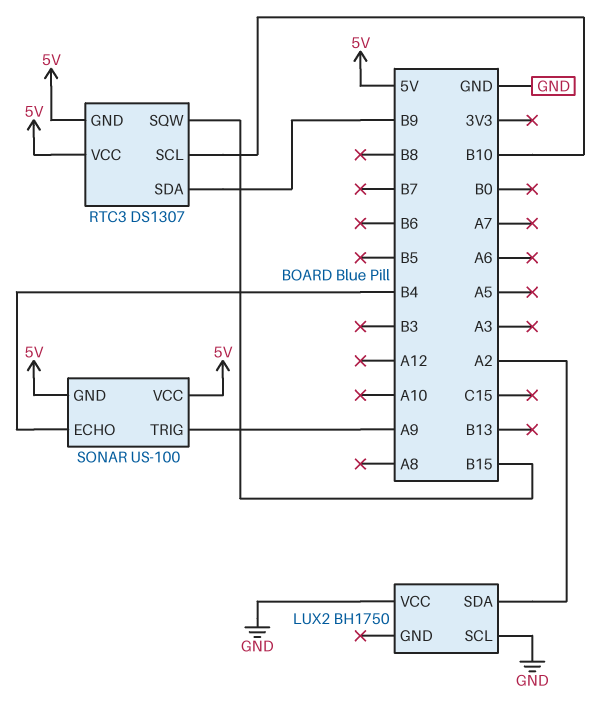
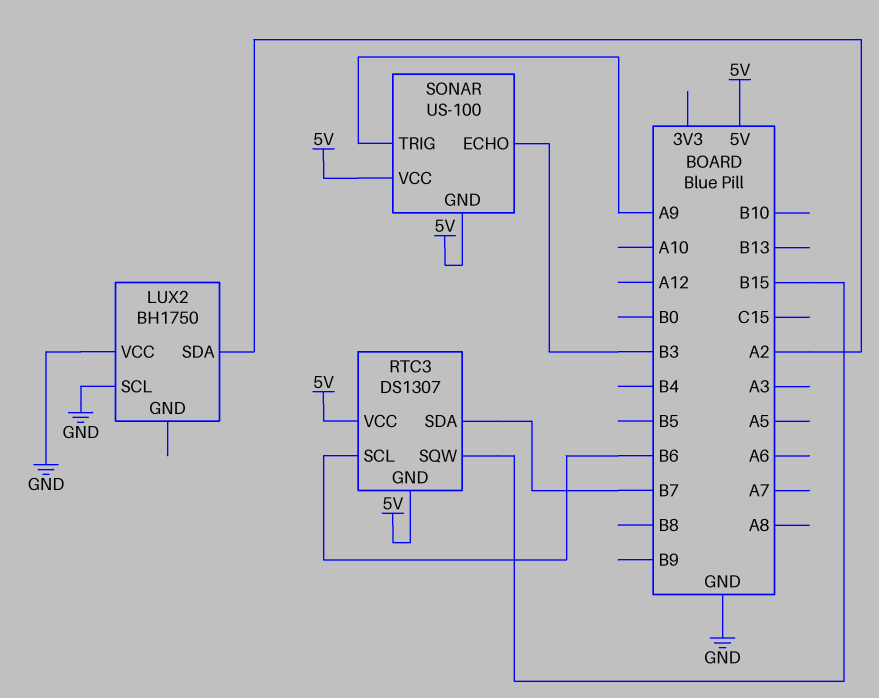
RTC3 pin SCL: B10 -> B6
RTC3 pin SDA: B9 -> B7
SONAR pin ECHO: B4 -> B3

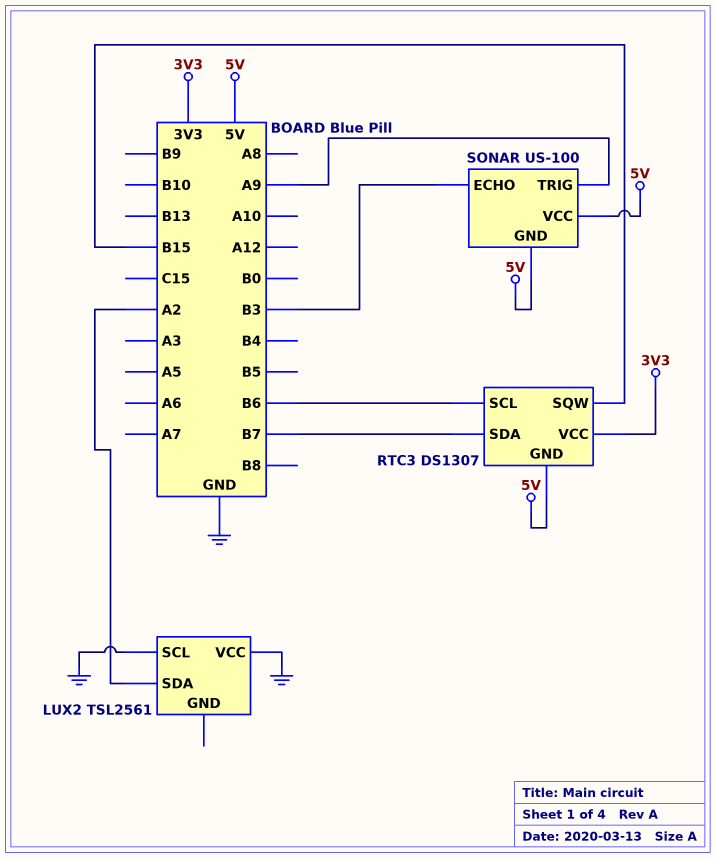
LUX2: BH1750 -> TSL2561
RTC3 pin VCC: 5V -> 3V3

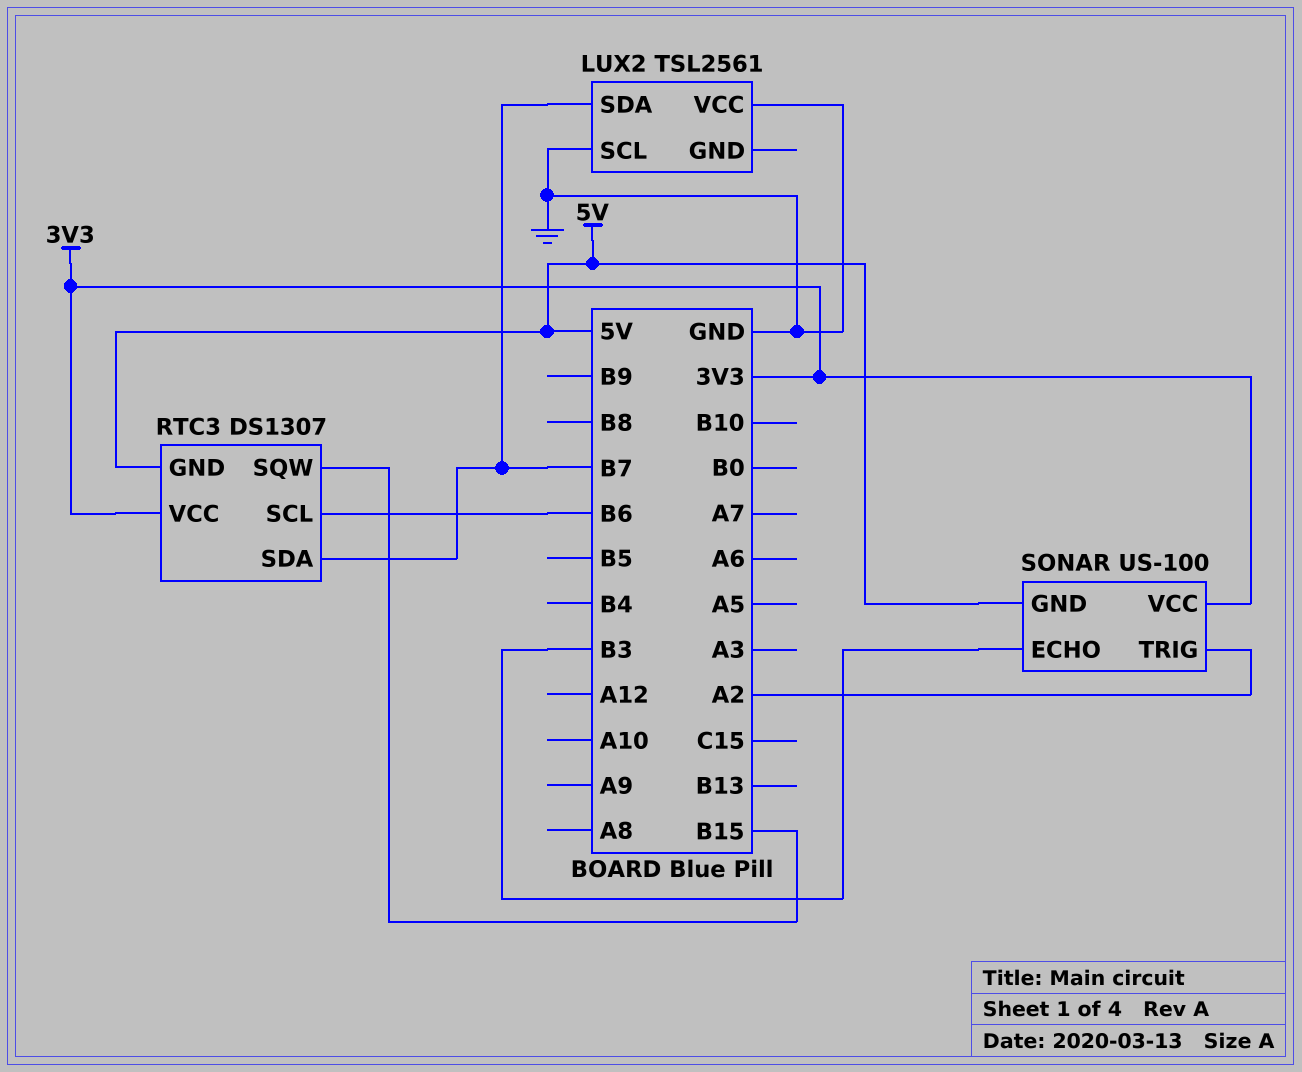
LUX2 pin SDA: A2 -> B7
SONAR pin TRIG: A9 -> A2
SONAR pin VCC: 5V -> 3V3

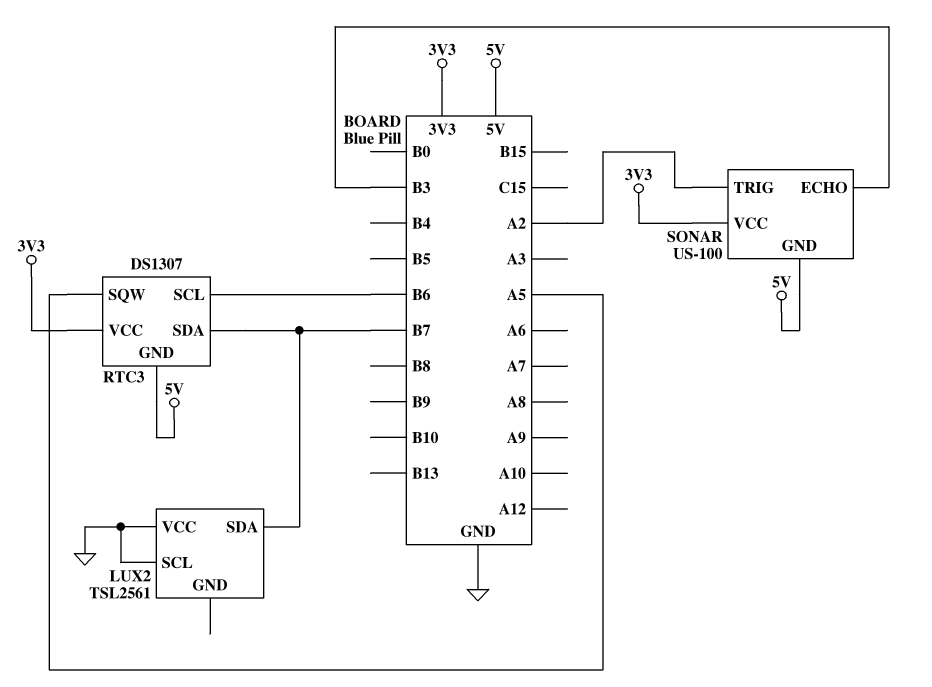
RTC3 pin SQW: B15 -> A5

